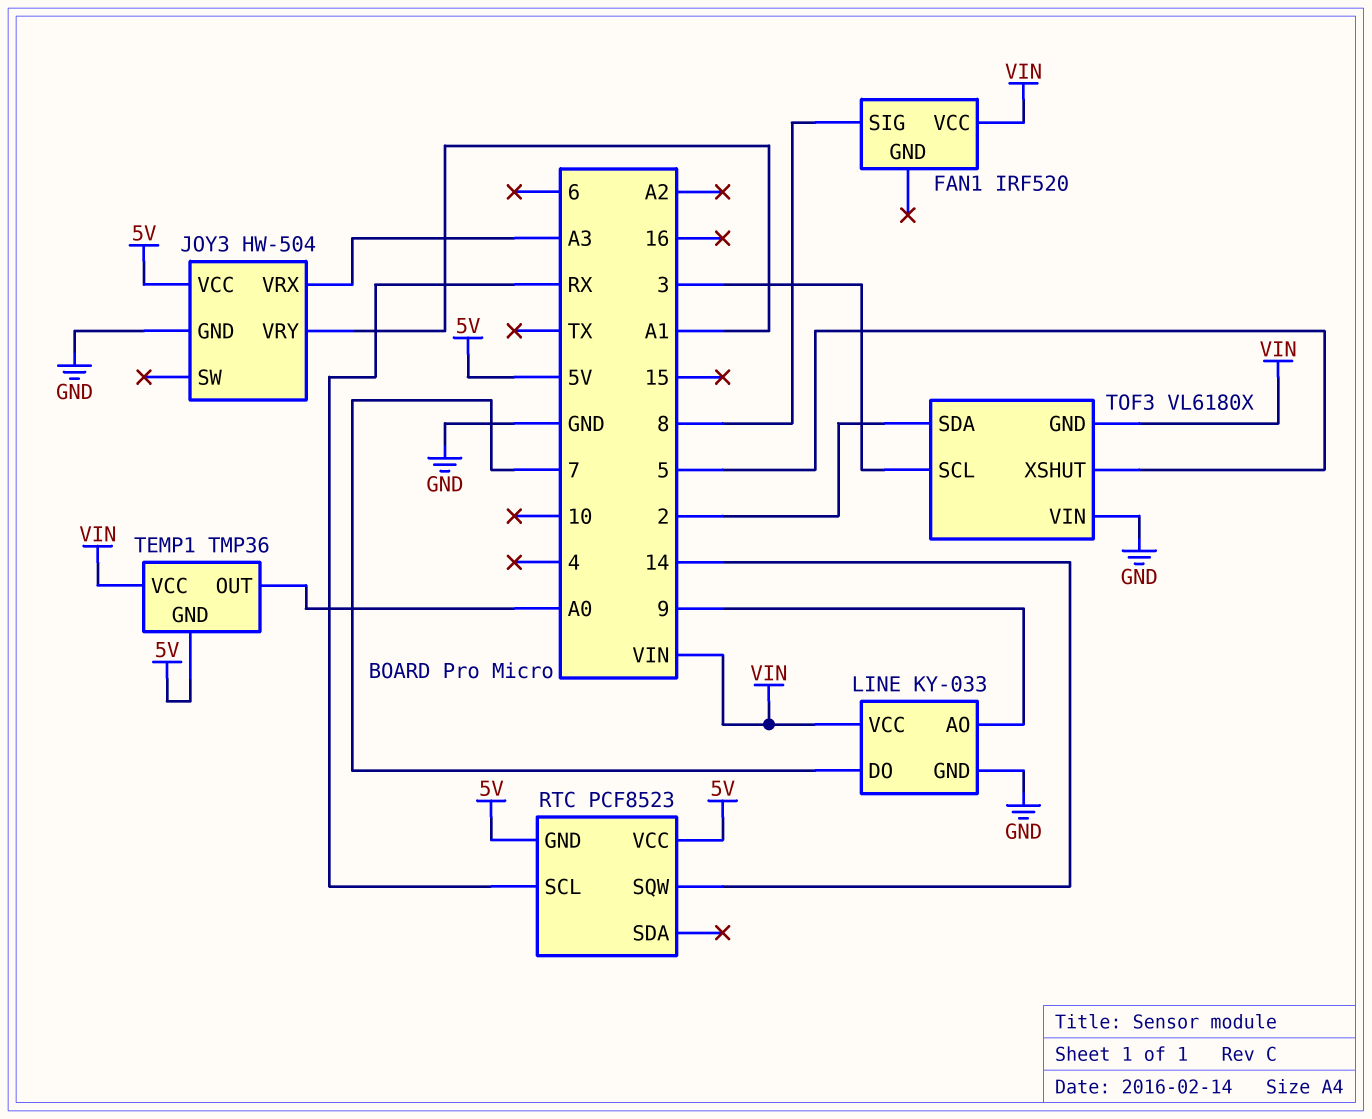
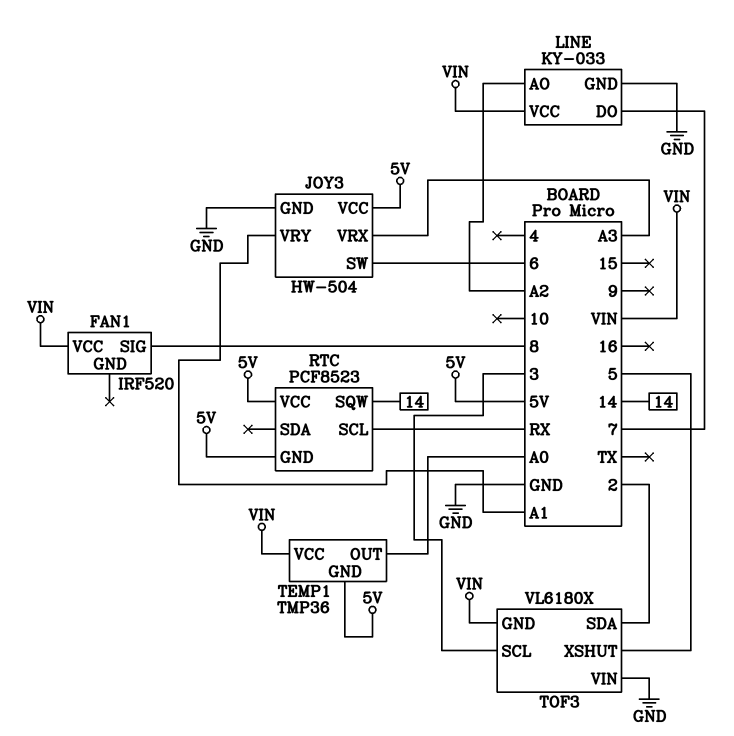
JOY3 pin SW: none -> 6
LINE pin AO: 9 -> A2

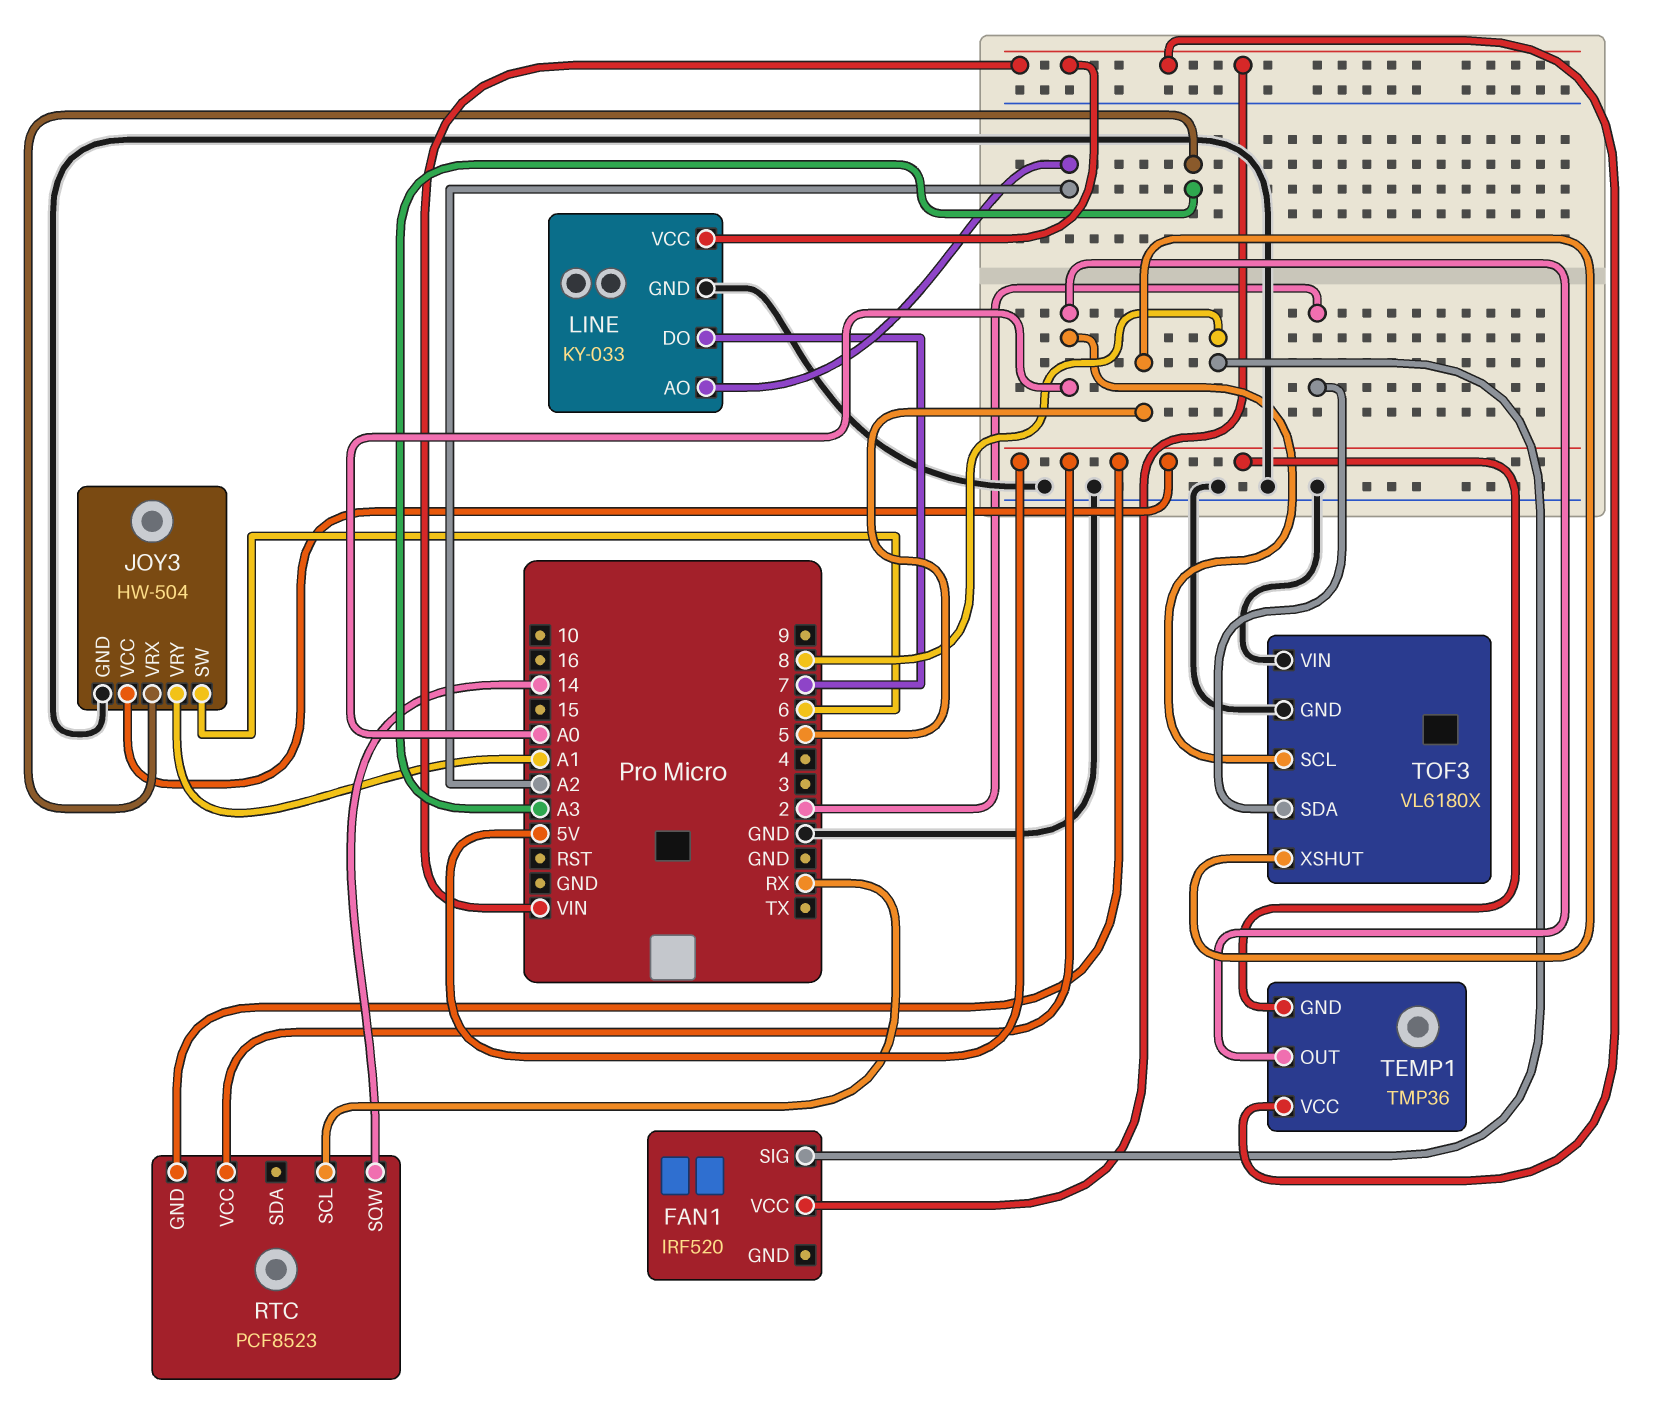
TOF3 pin GND: VIN -> GND
TOF3 pin SCL: 3 -> A0

